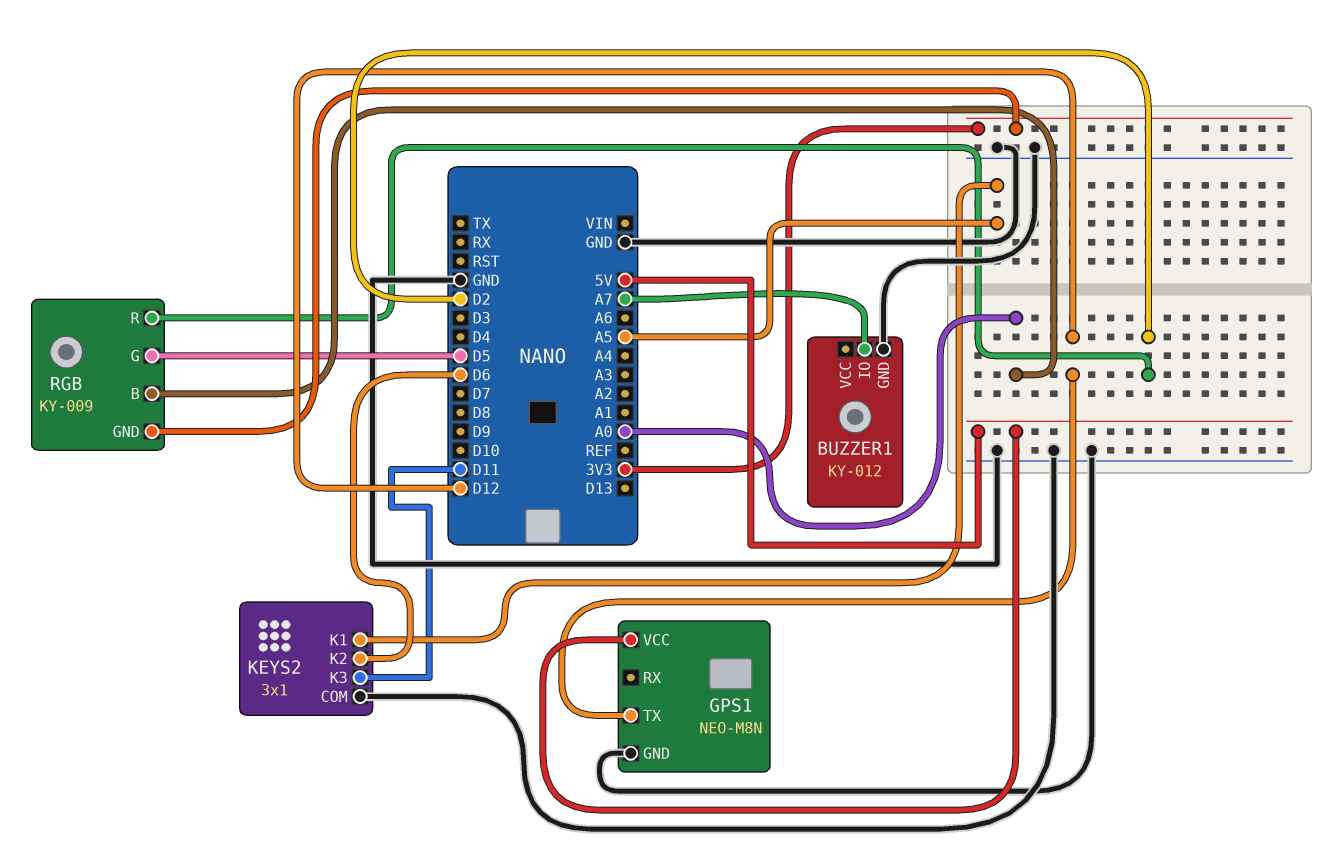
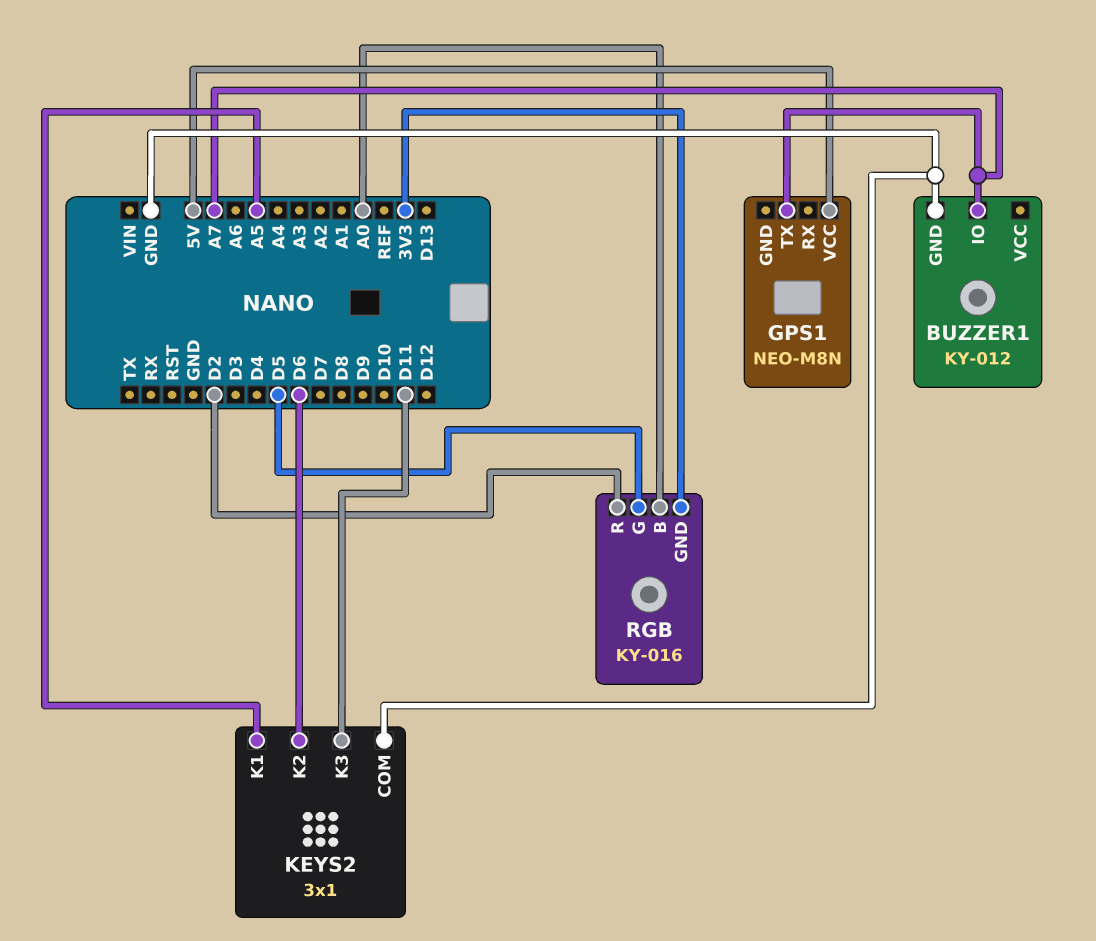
GPS1 pin GND: GND -> none
GPS1 pin TX: D12 -> A7
RGB: KY-009 -> KY-016

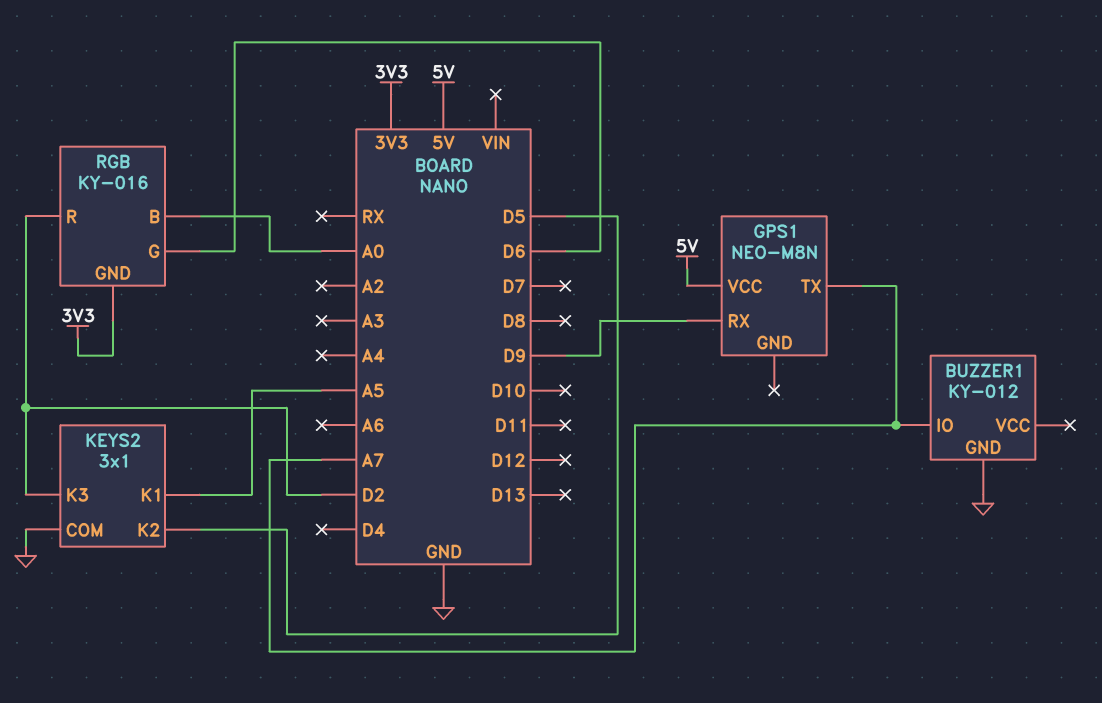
GPS1 pin RX: none -> D9
KEYS2 pin K2: D6 -> D5
KEYS2 pin K3: D11 -> D2
RGB pin G: D5 -> D6

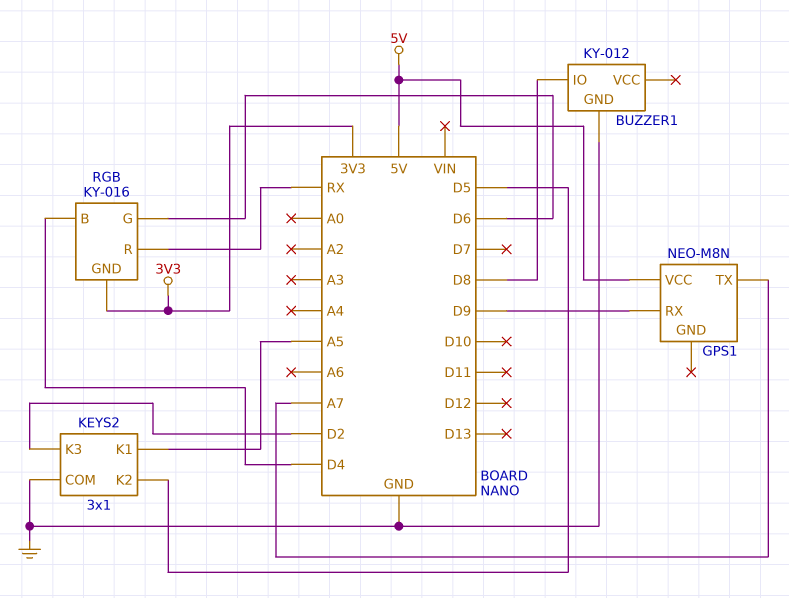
BUZZER1 pin IO: A7 -> D8
RGB pin B: A0 -> D4
RGB pin R: D2 -> RX

